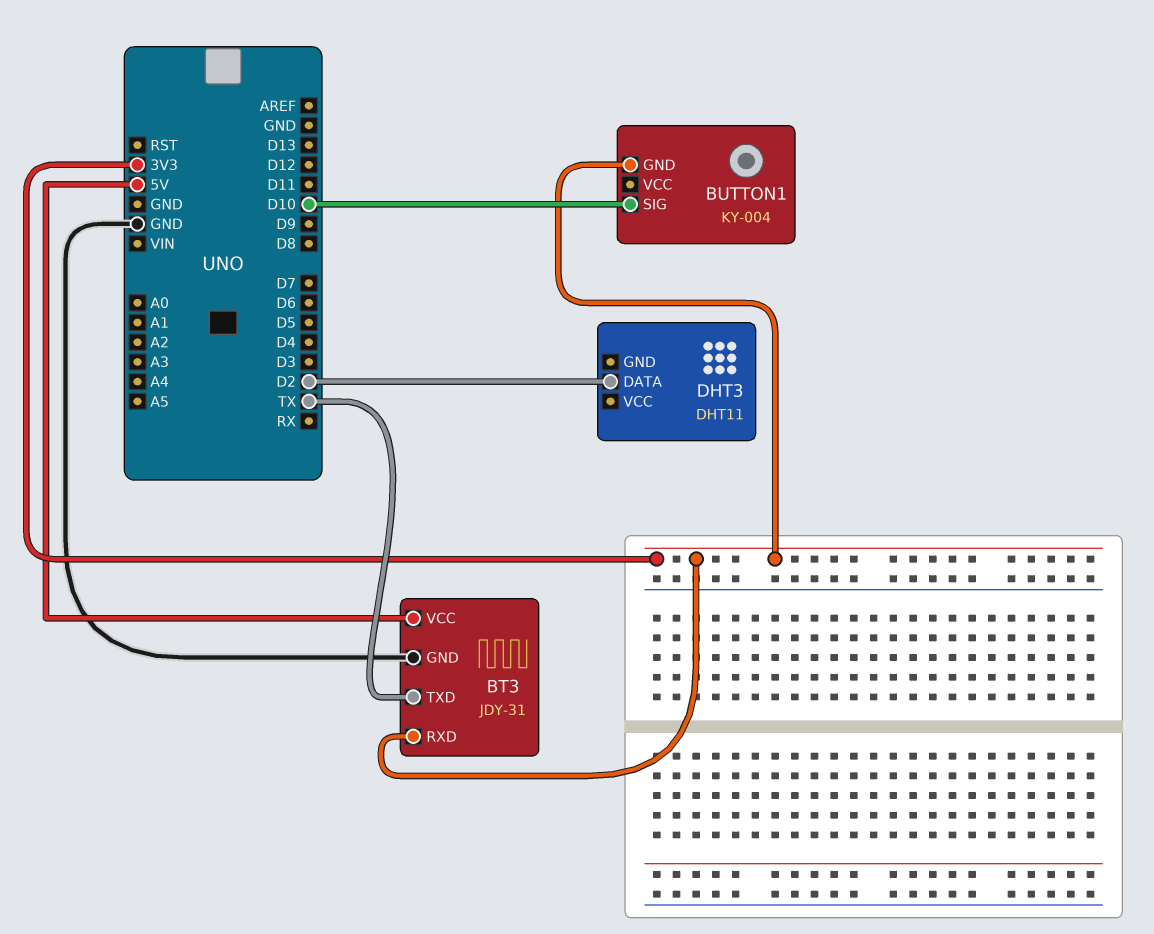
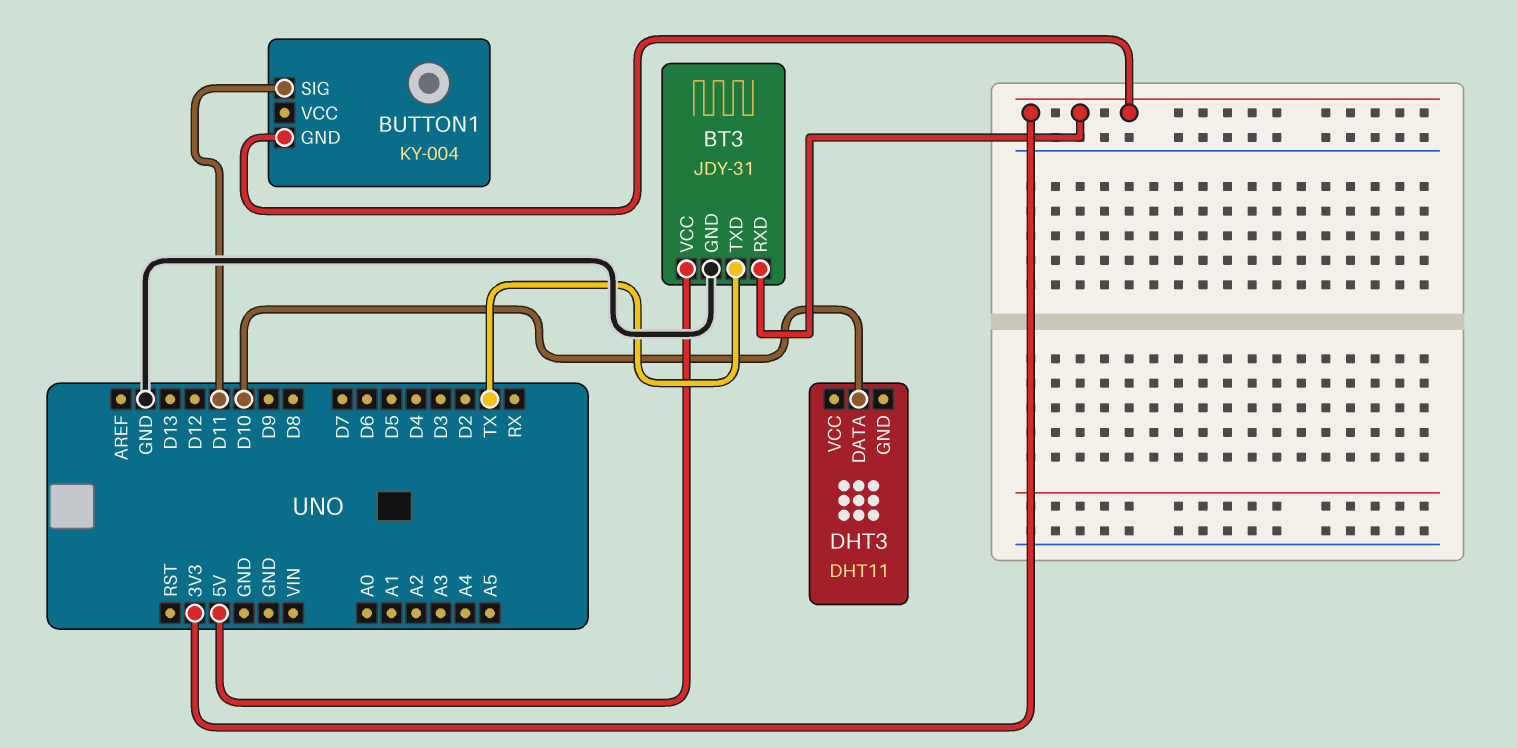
BUTTON1 pin SIG: D10 -> D11
DHT3 pin DATA: D2 -> D10

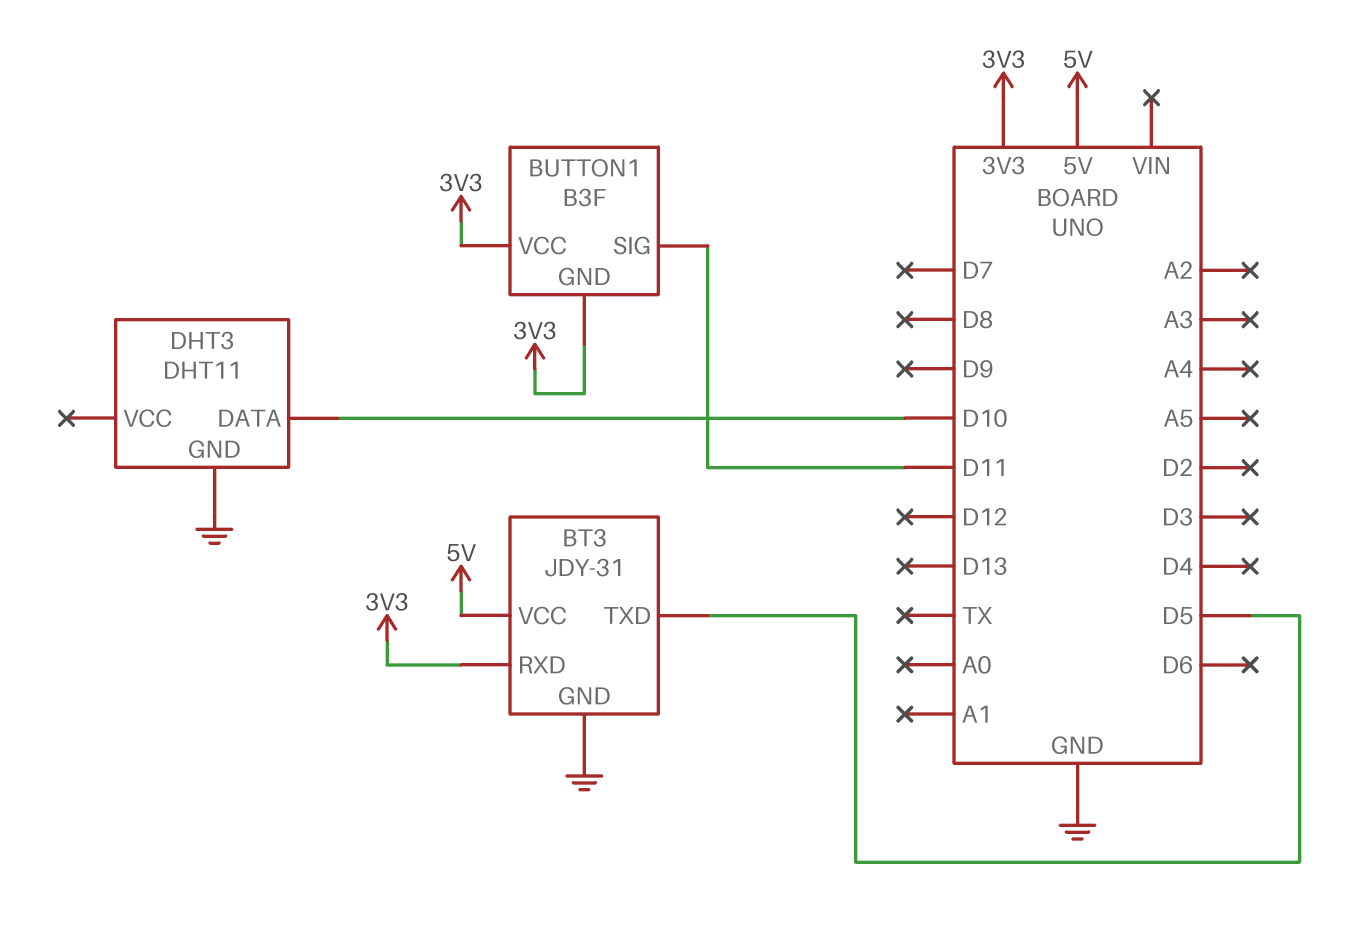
BT3 pin TXD: TX -> D5
BUTTON1: KY-004 -> B3F
BUTTON1 pin VCC: none -> 3V3
DHT3 pin GND: none -> GND

